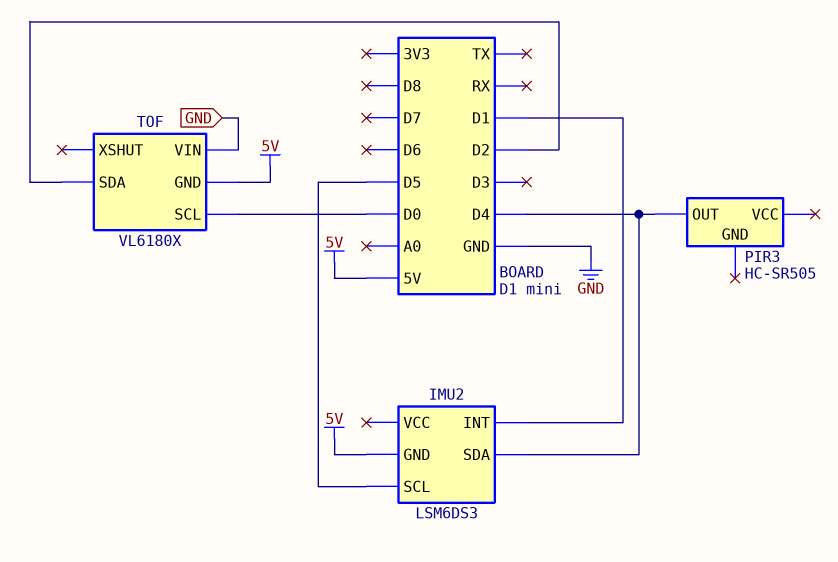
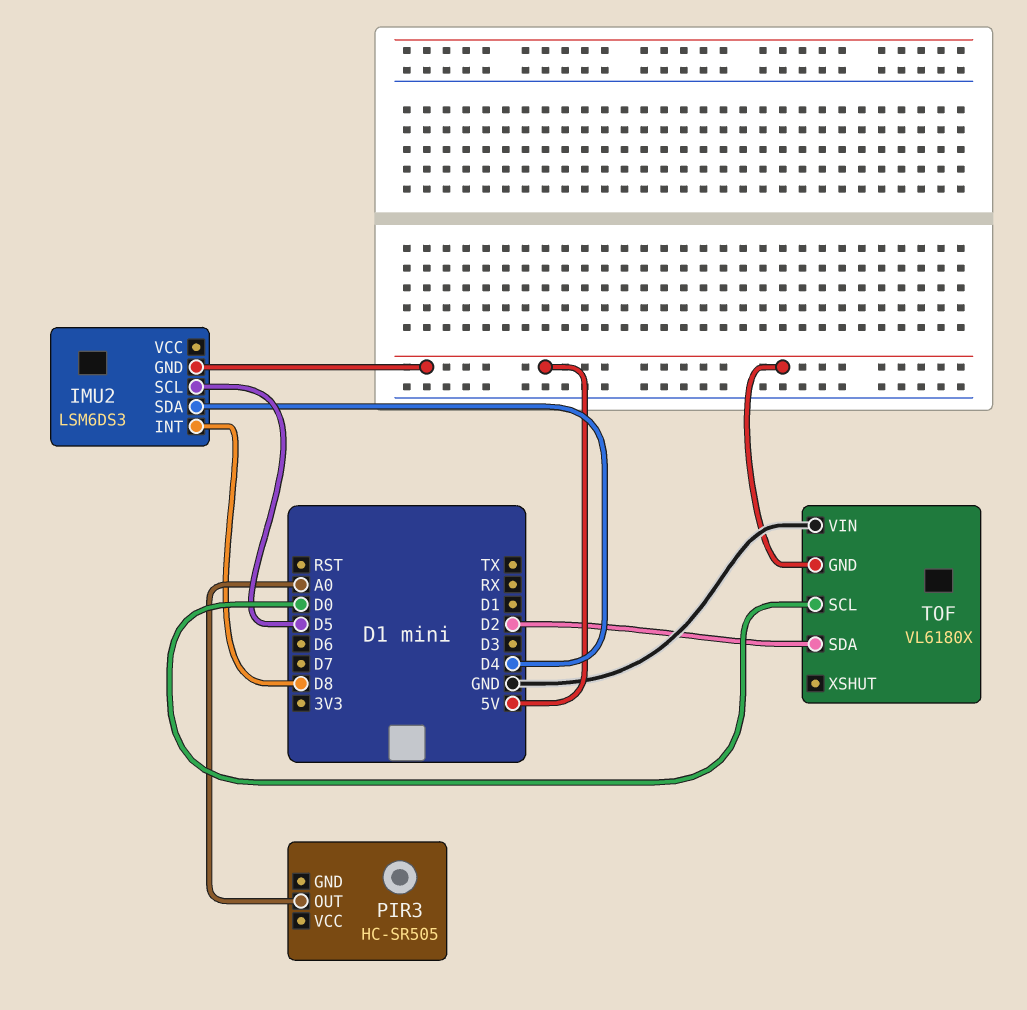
IMU2 pin INT: D1 -> D8
PIR3 pin OUT: D4 -> A0

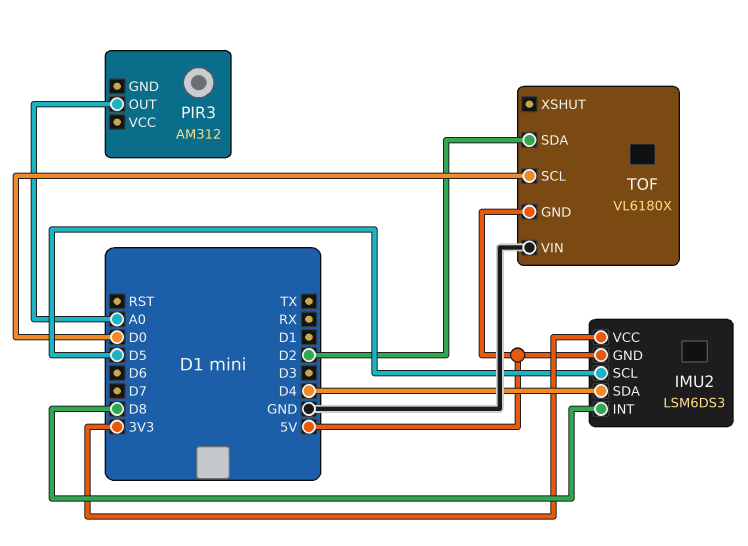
IMU2 pin VCC: none -> 3V3
PIR3: HC-SR505 -> AM312

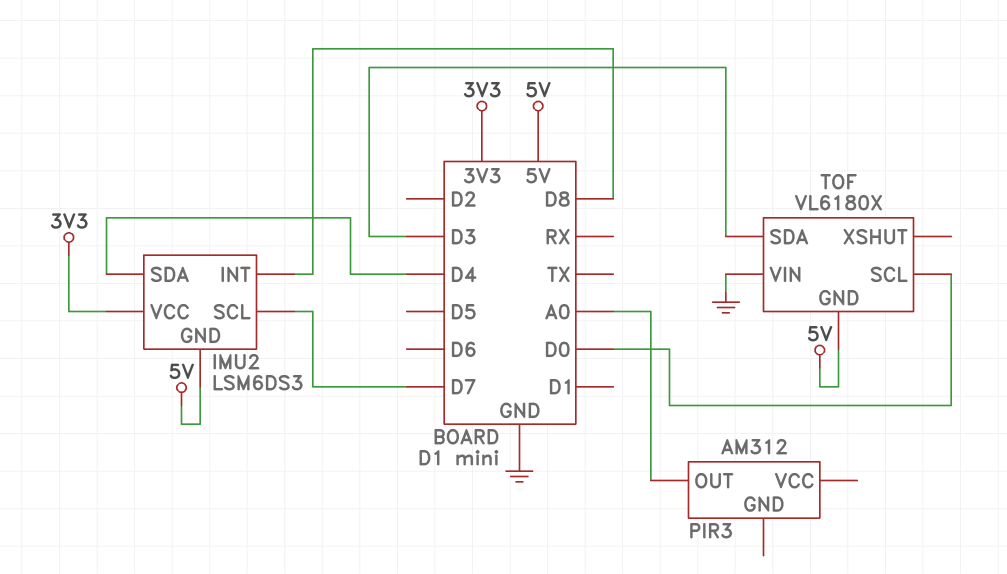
IMU2 pin SCL: D5 -> D7
TOF pin SDA: D2 -> D3

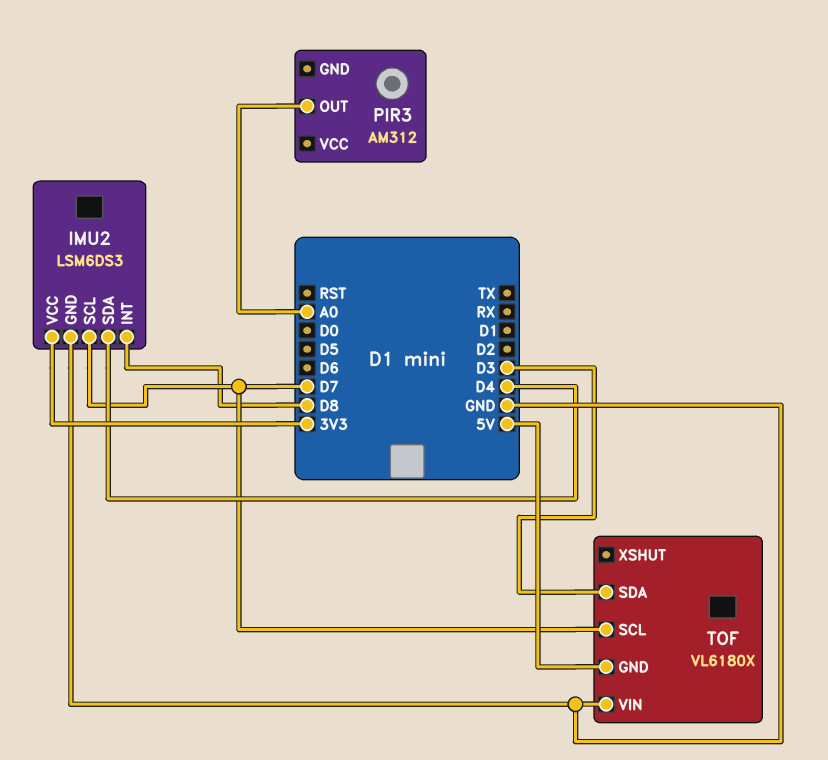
IMU2 pin GND: 5V -> GND
TOF pin SCL: D0 -> D7

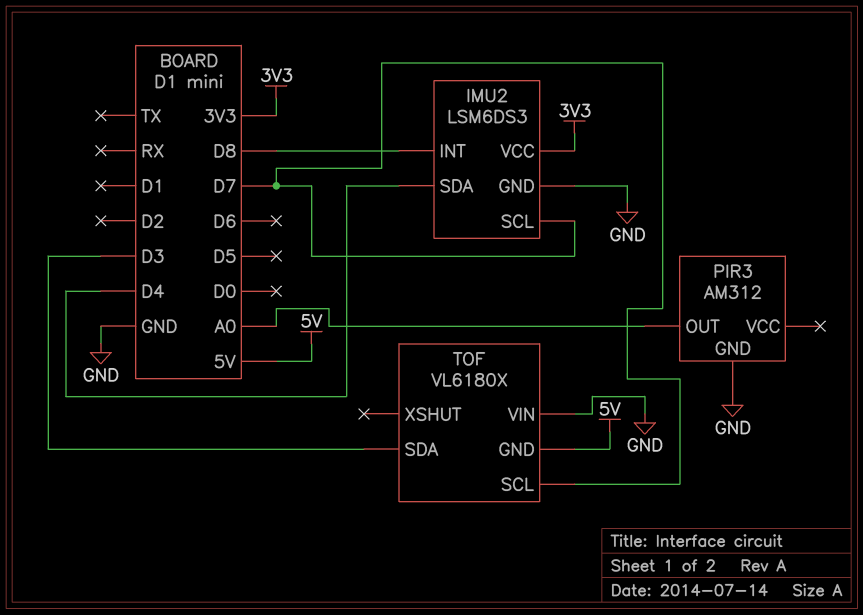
PIR3 pin GND: none -> GND

